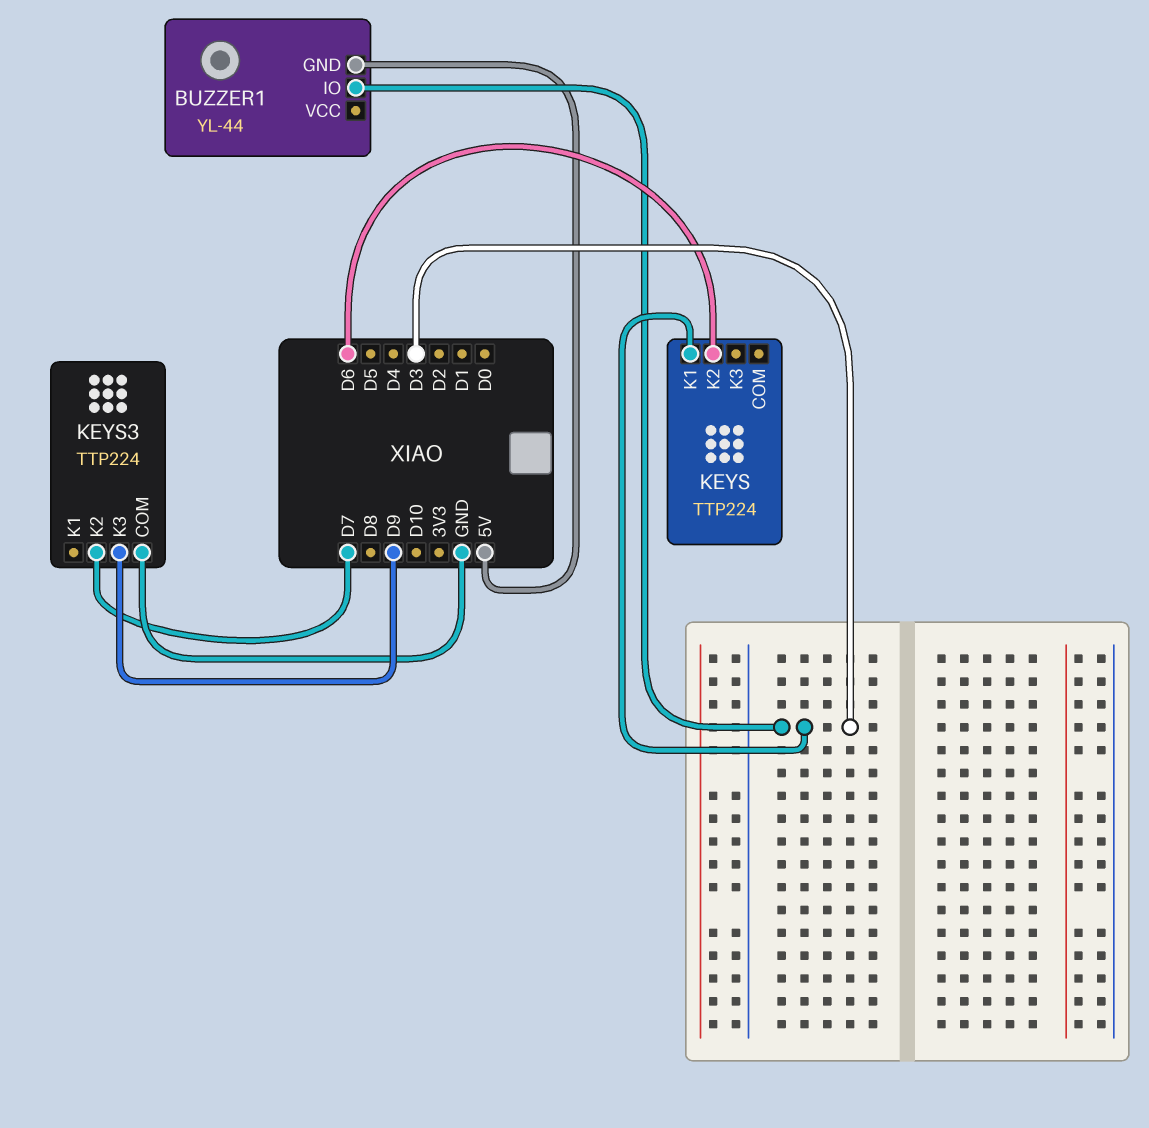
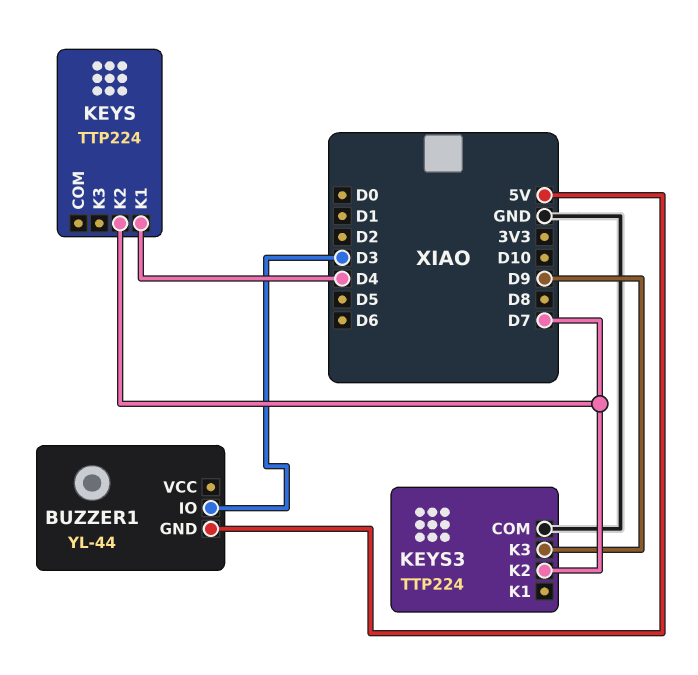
KEYS pin K1: D3 -> D4
KEYS pin K2: D6 -> D7

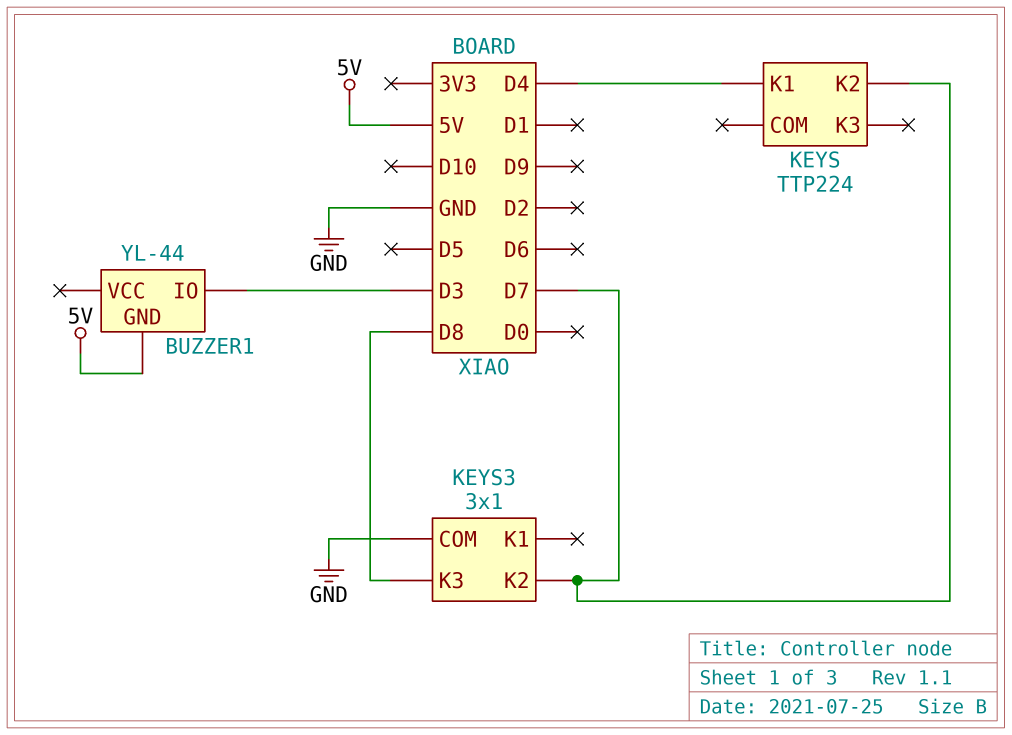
KEYS3: TTP224 -> 3x1
KEYS3 pin K3: D9 -> D8

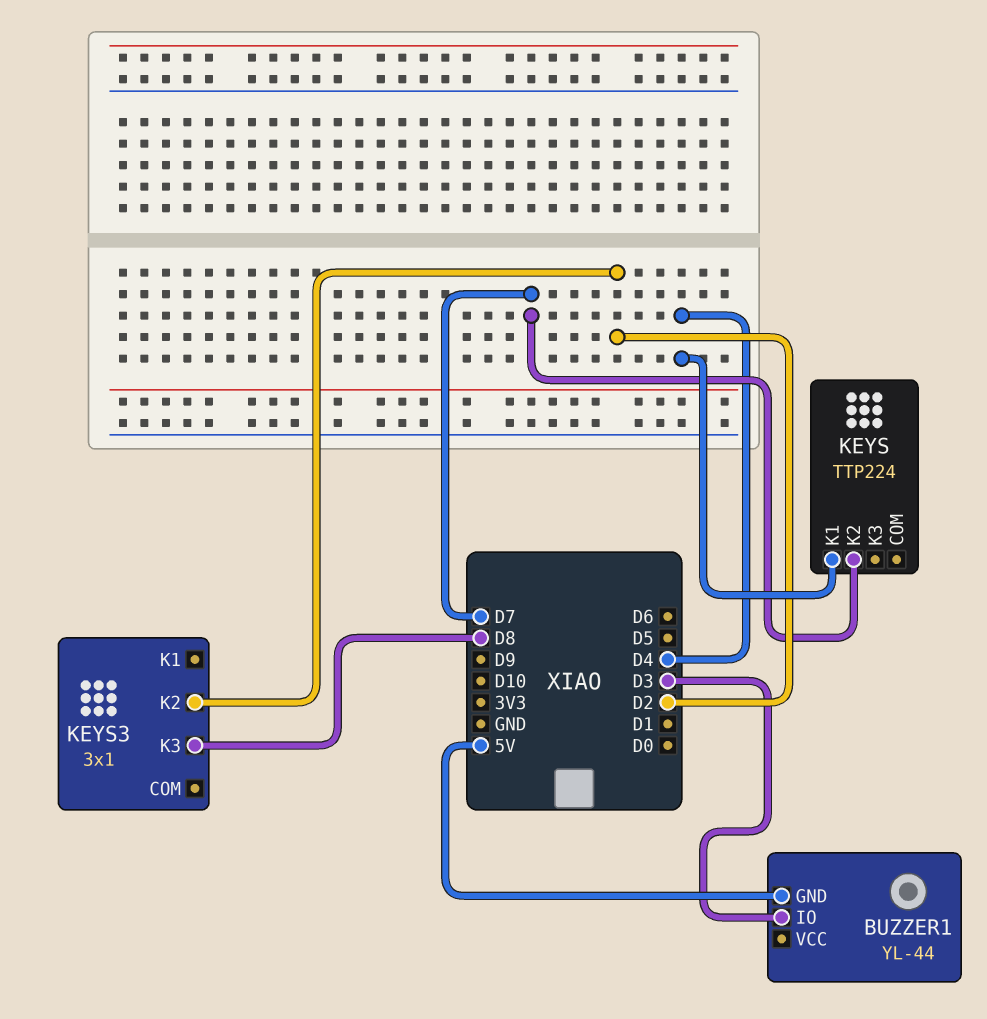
KEYS3 pin COM: GND -> none
KEYS3 pin K2: D7 -> D2

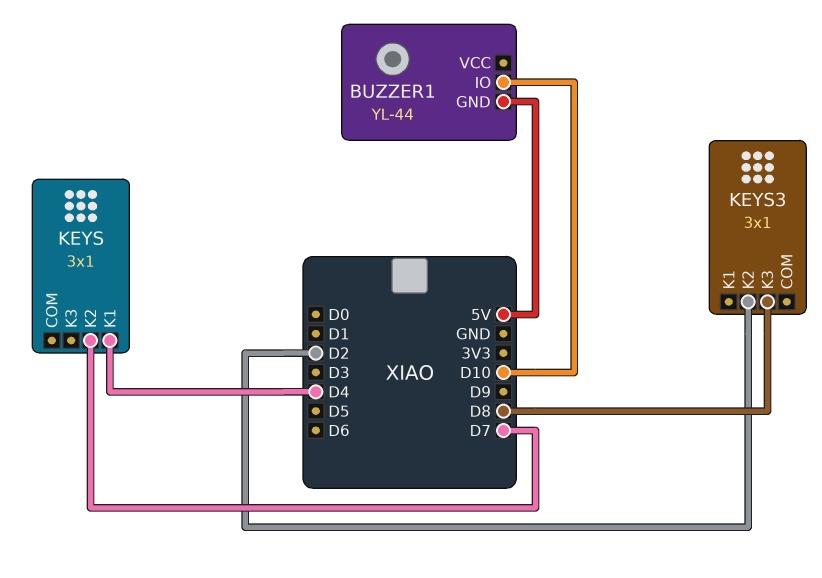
BUZZER1 pin IO: D3 -> D10
KEYS: TTP224 -> 3x1

